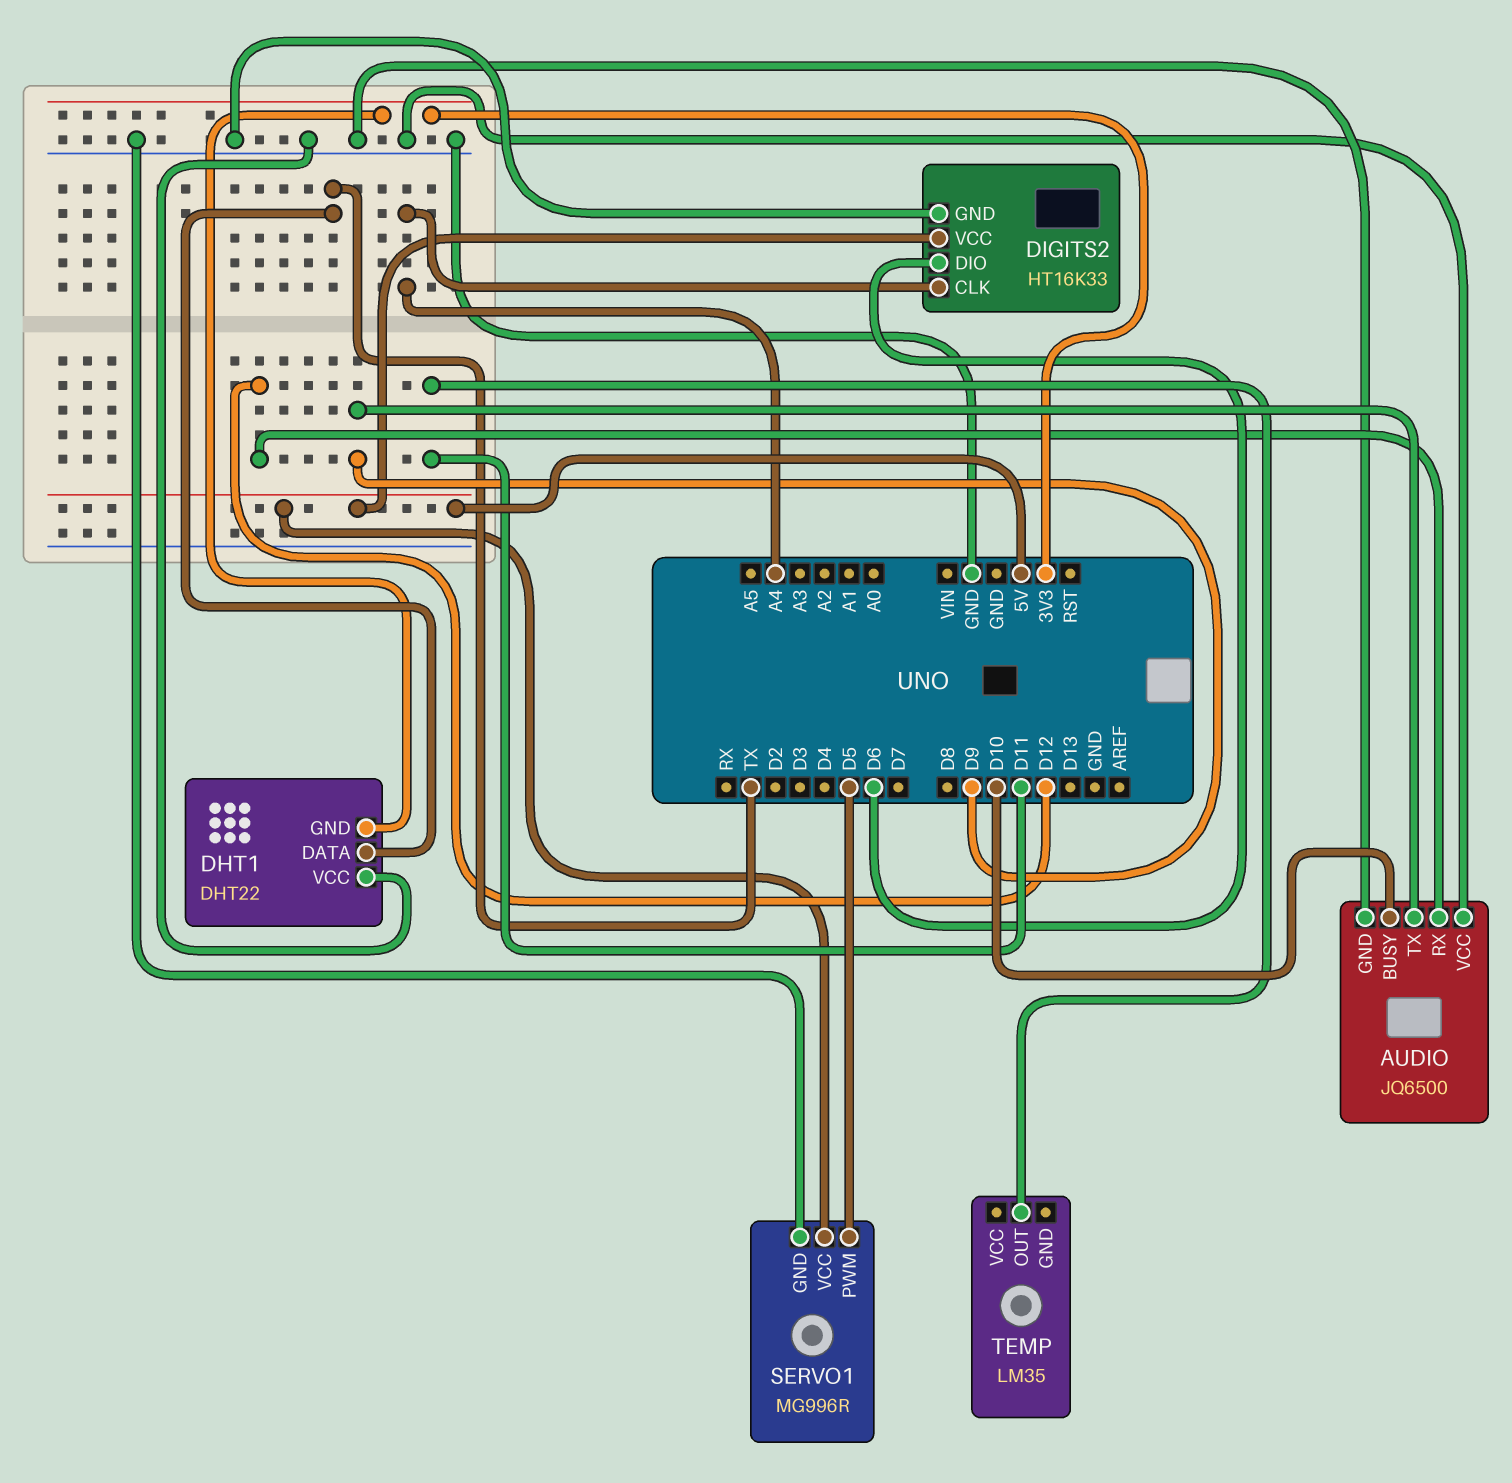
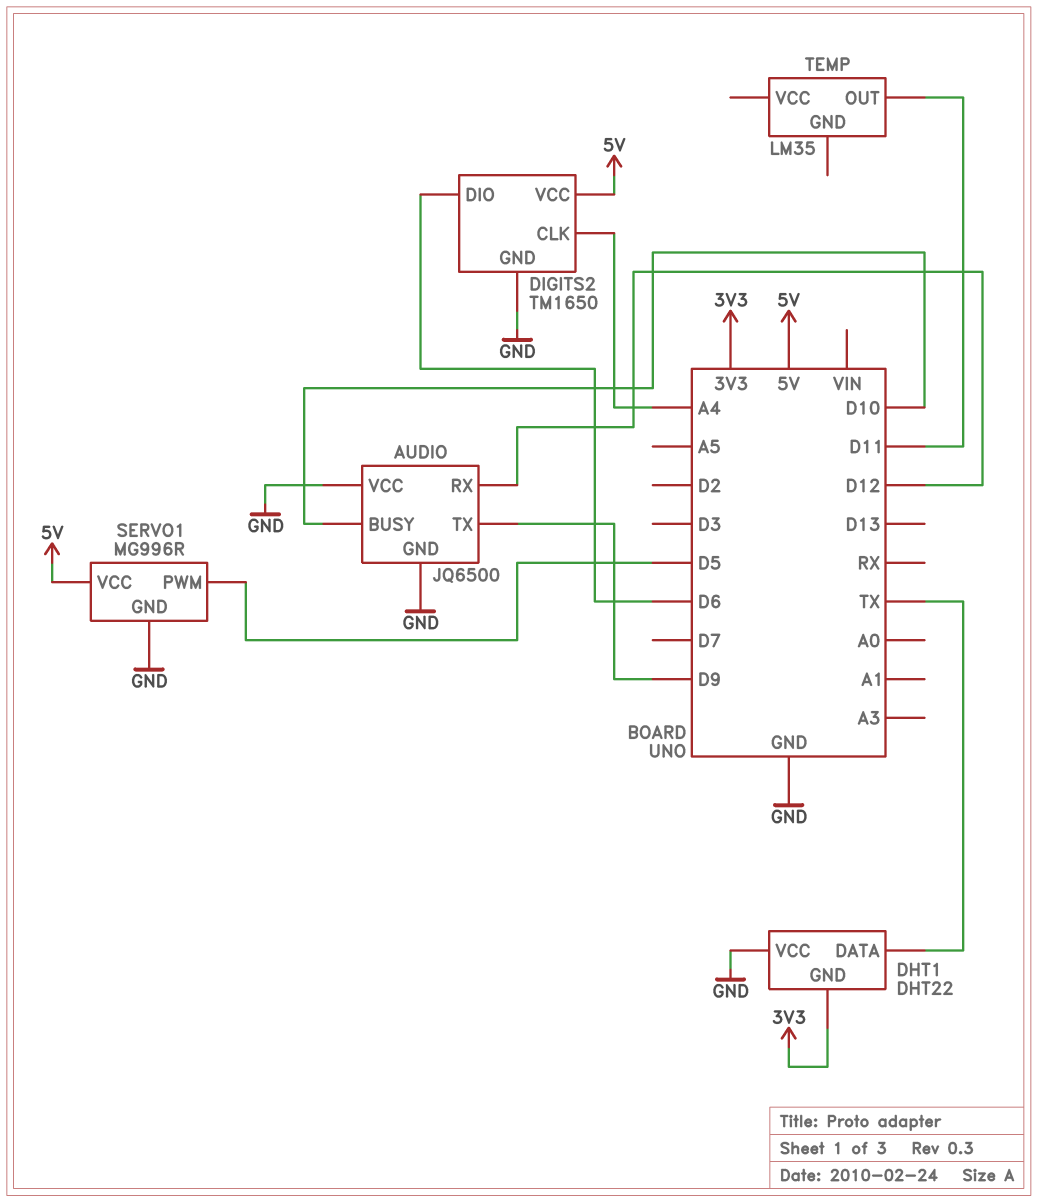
DIGITS2: HT16K33 -> TM1650

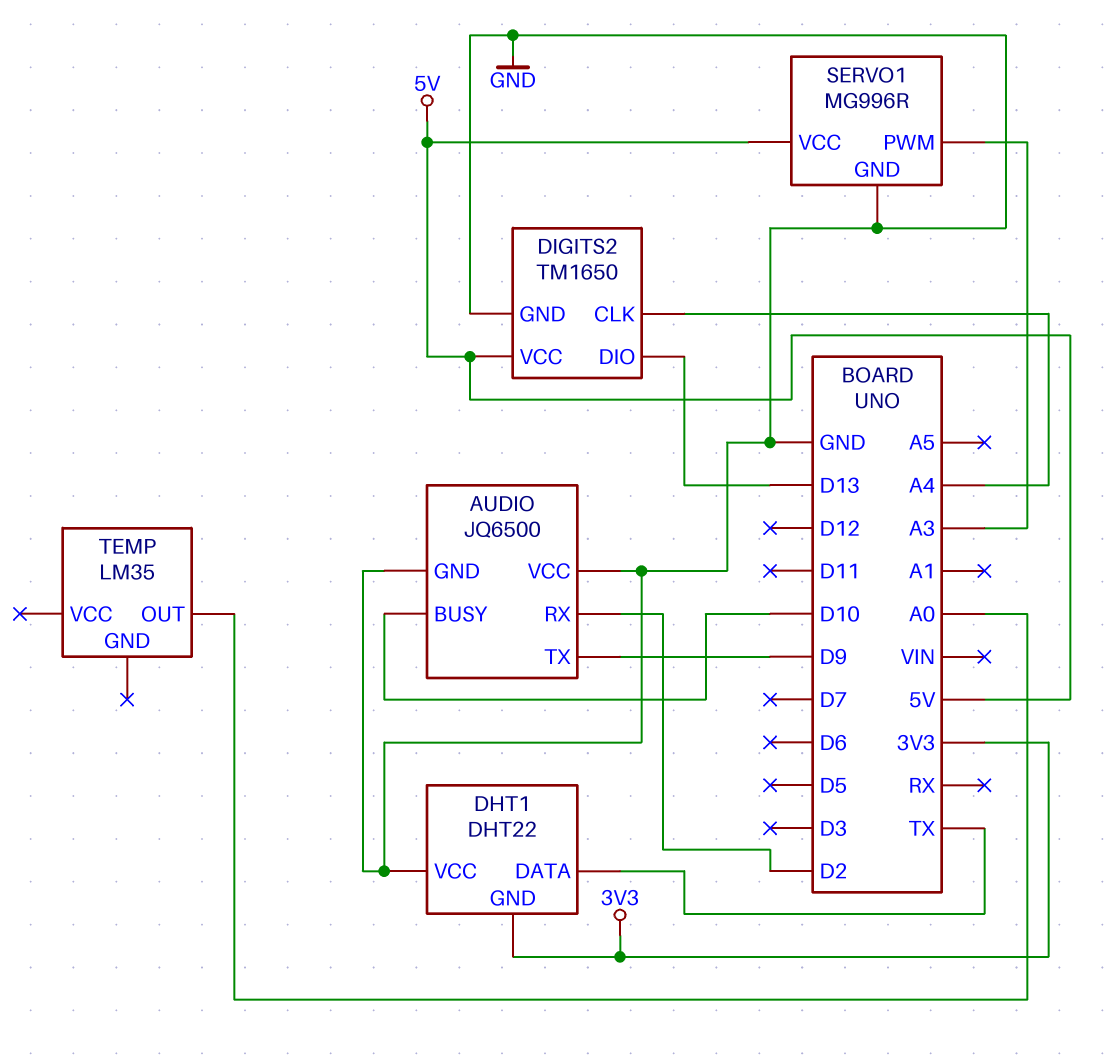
AUDIO pin RX: D12 -> D2
DIGITS2 pin DIO: D6 -> D13
SERVO1 pin PWM: D5 -> A3
TEMP pin OUT: D11 -> A0

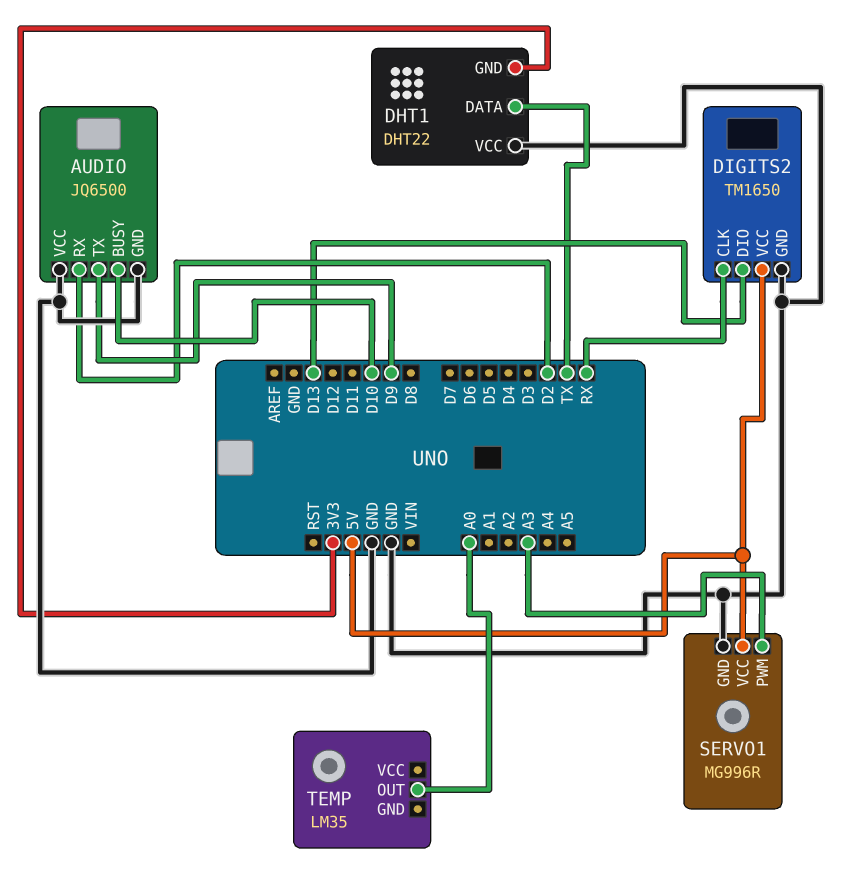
DIGITS2 pin CLK: A4 -> RX

